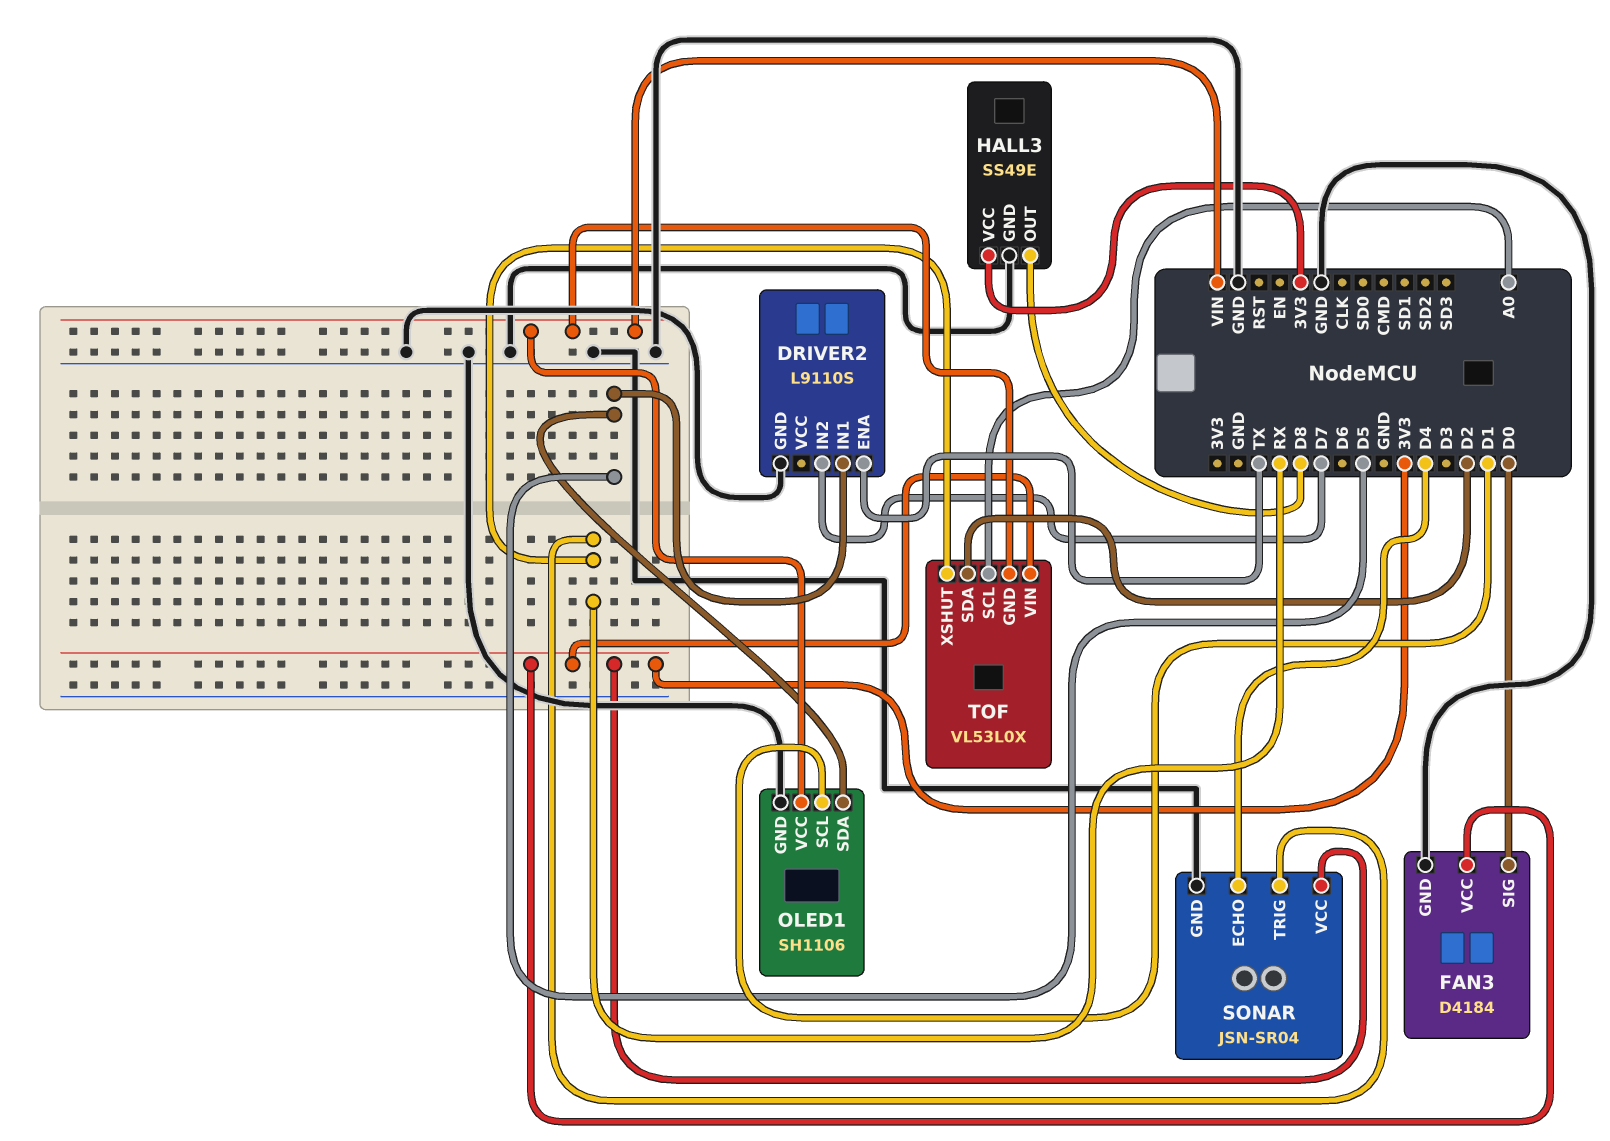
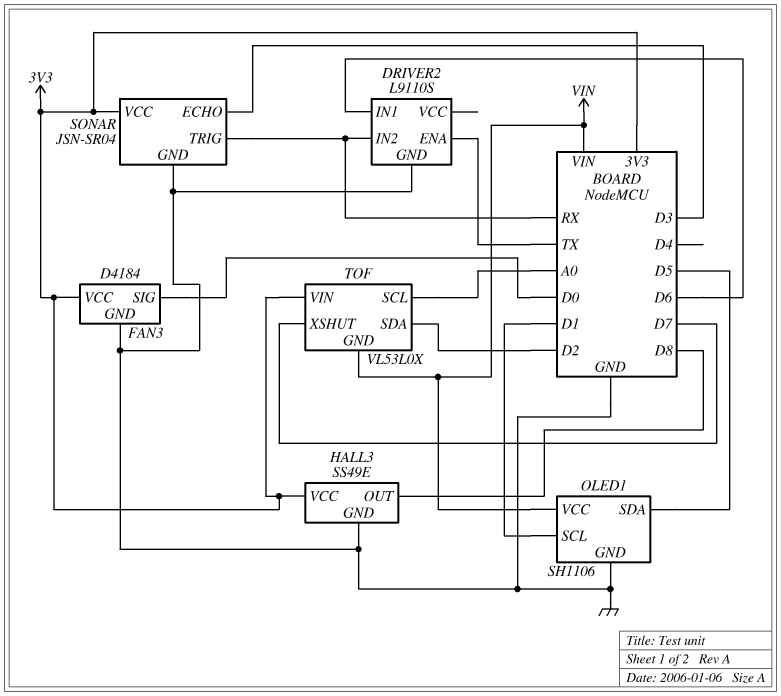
DRIVER2 pin IN1: D5 -> D6
DRIVER2 pin IN2: D7 -> RX
SONAR pin ECHO: D4 -> D3
TOF pin XSHUT: RX -> D7

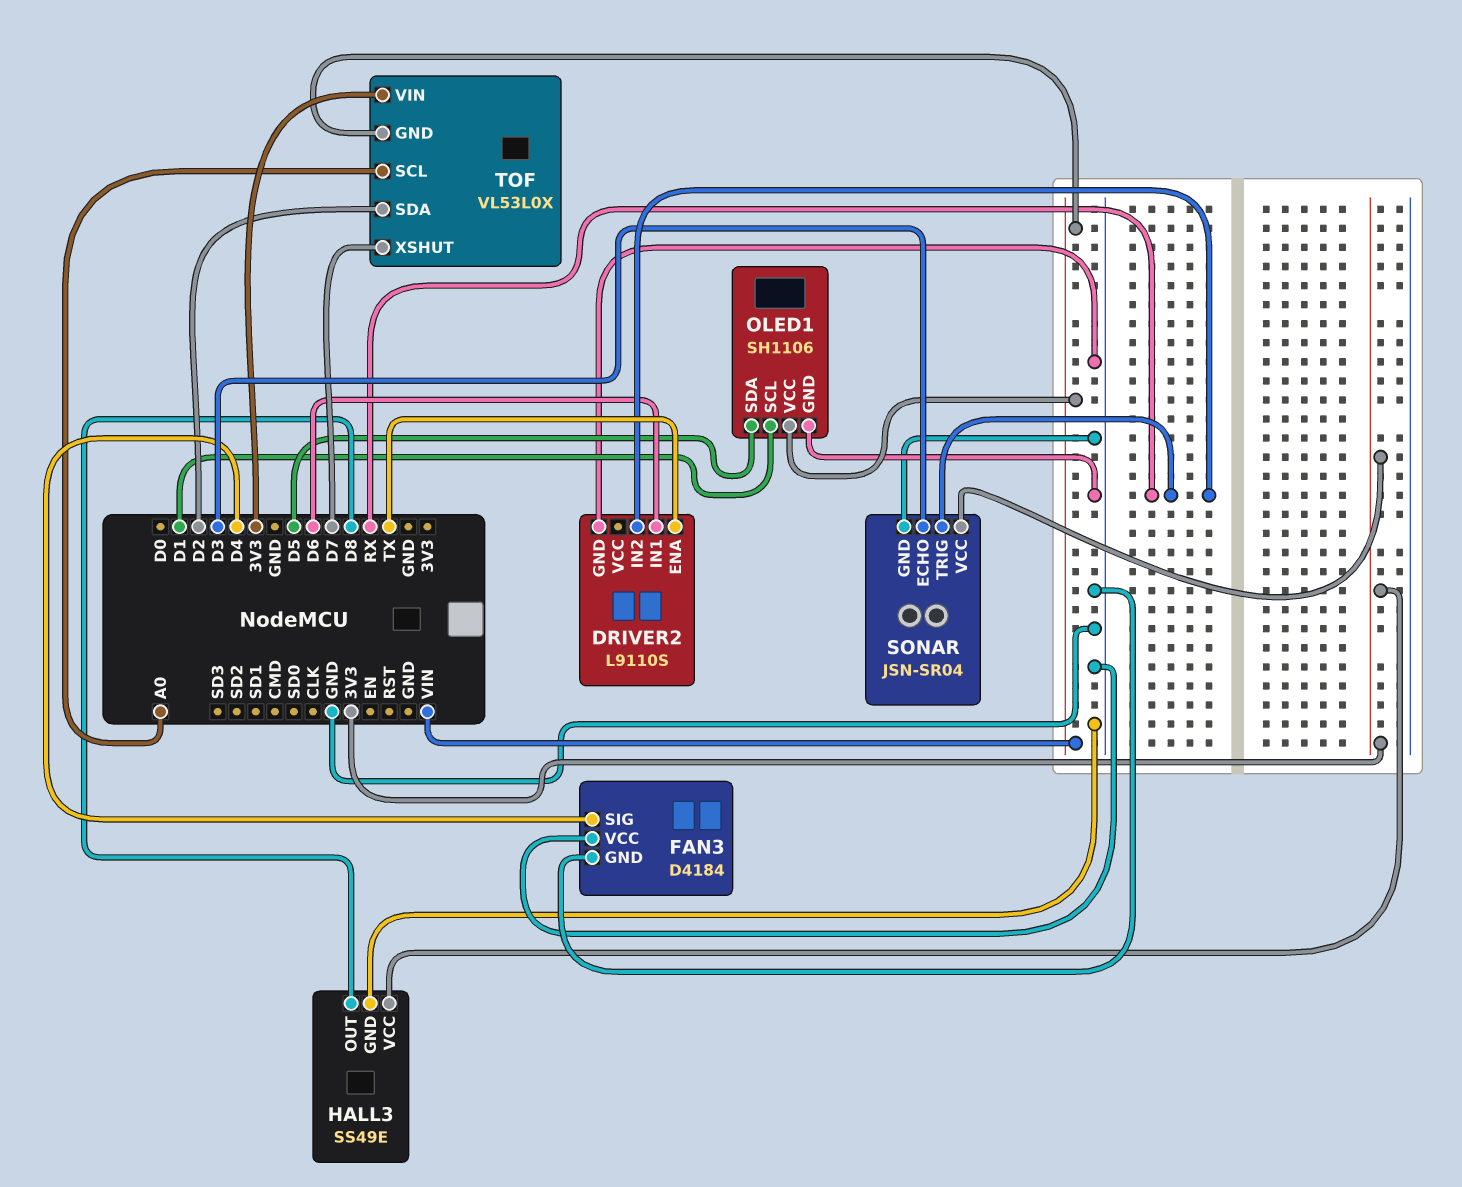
FAN3 pin SIG: D0 -> D4
FAN3 pin VCC: 3V3 -> GND

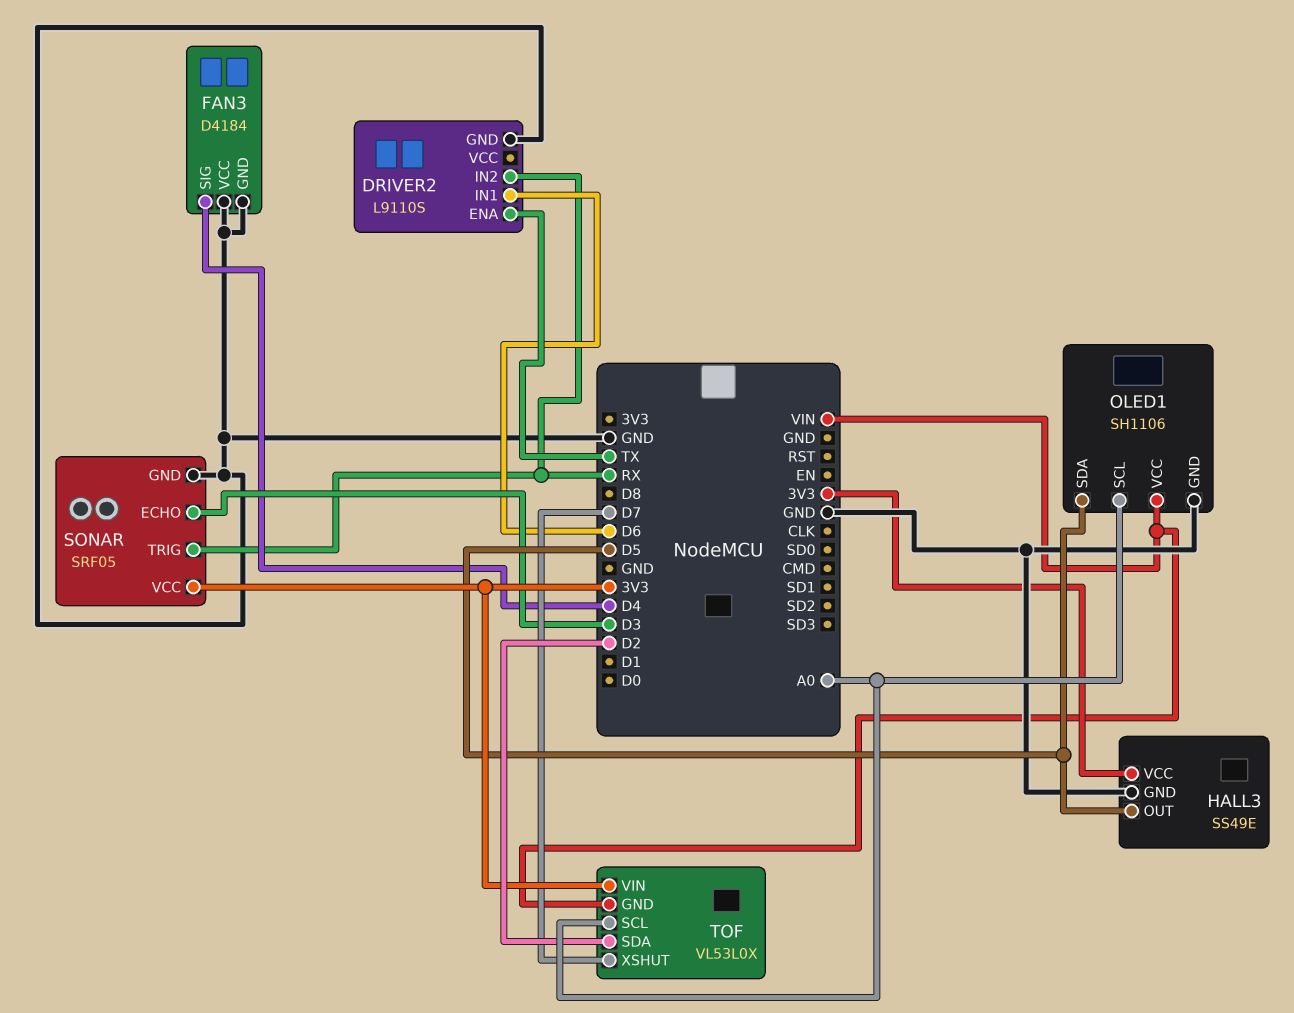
HALL3 pin OUT: D8 -> D5
OLED1 pin SCL: D1 -> A0
SONAR: JSN-SR04 -> SRF05

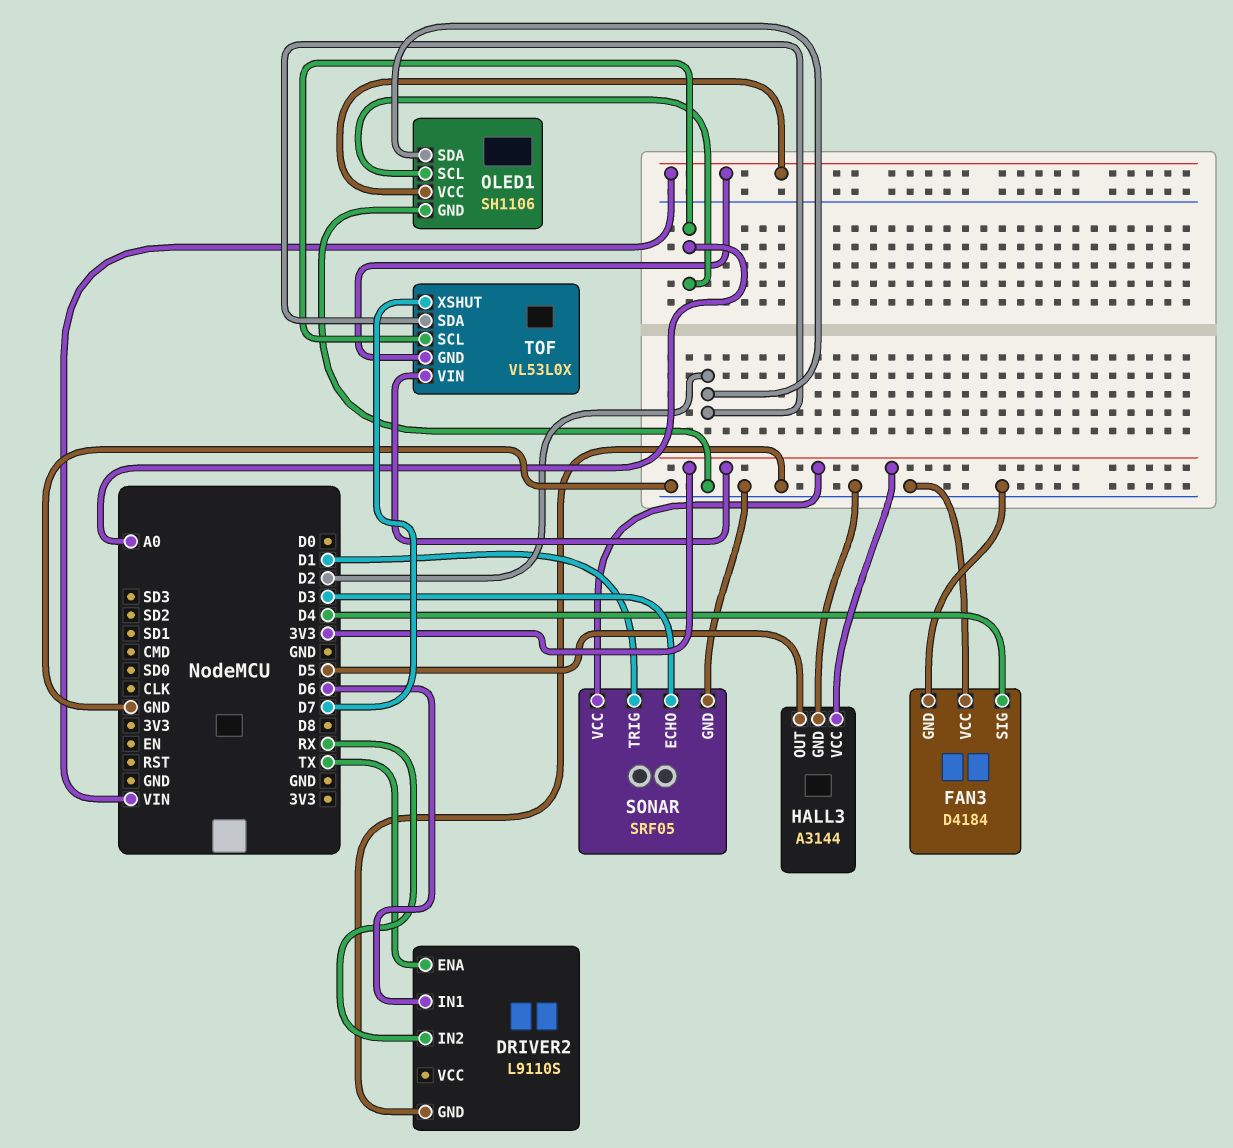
HALL3: SS49E -> A3144
OLED1 pin SDA: D5 -> D2
SONAR pin TRIG: RX -> D1

